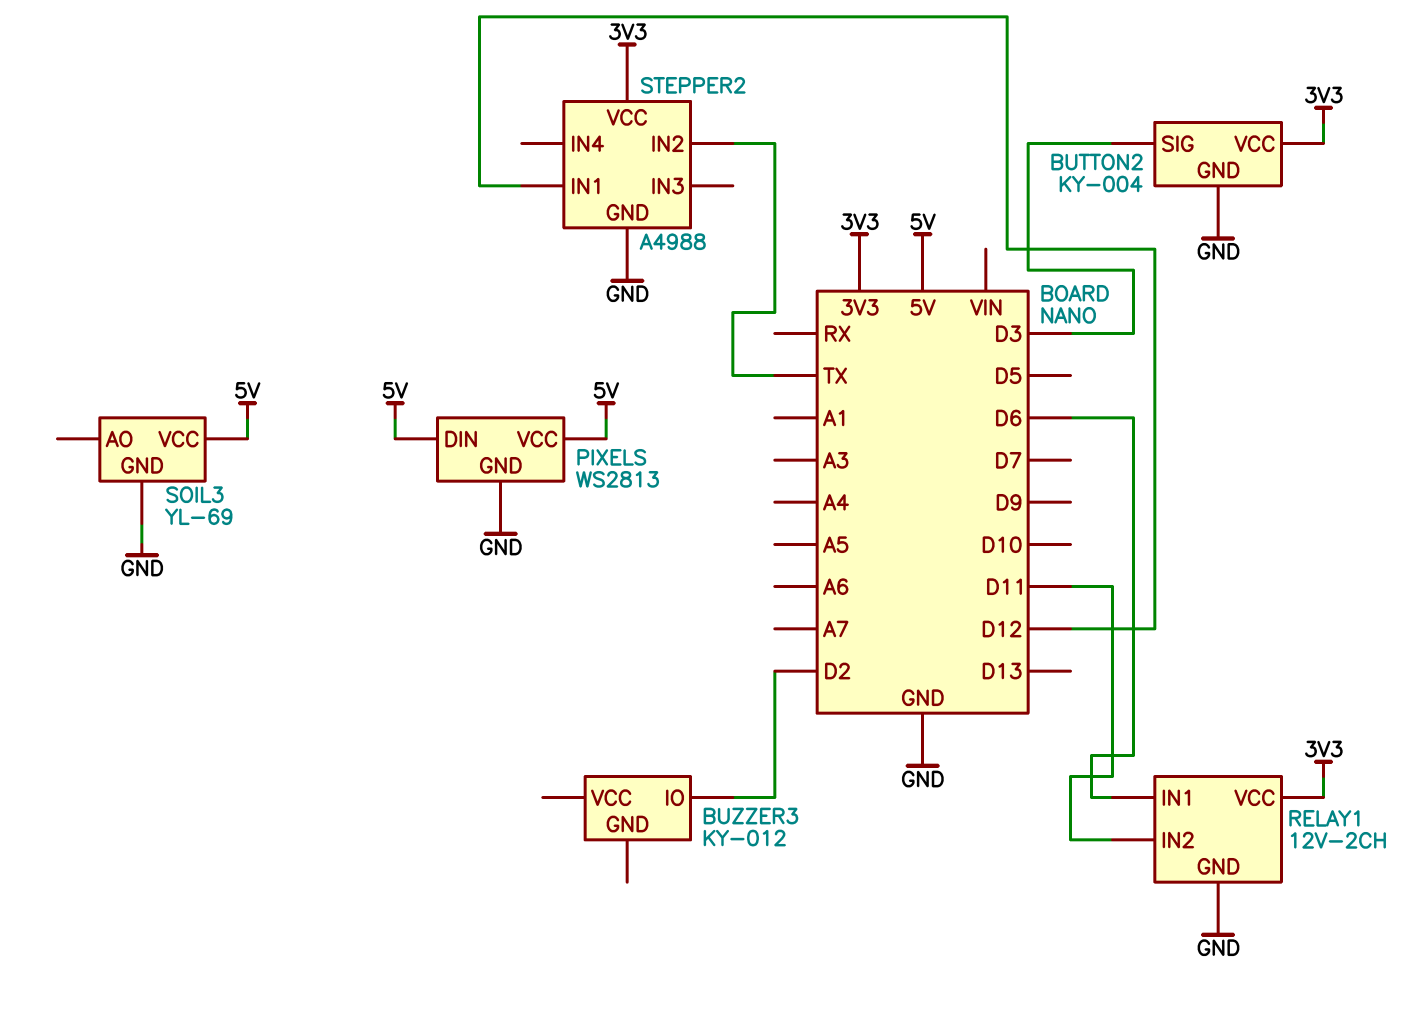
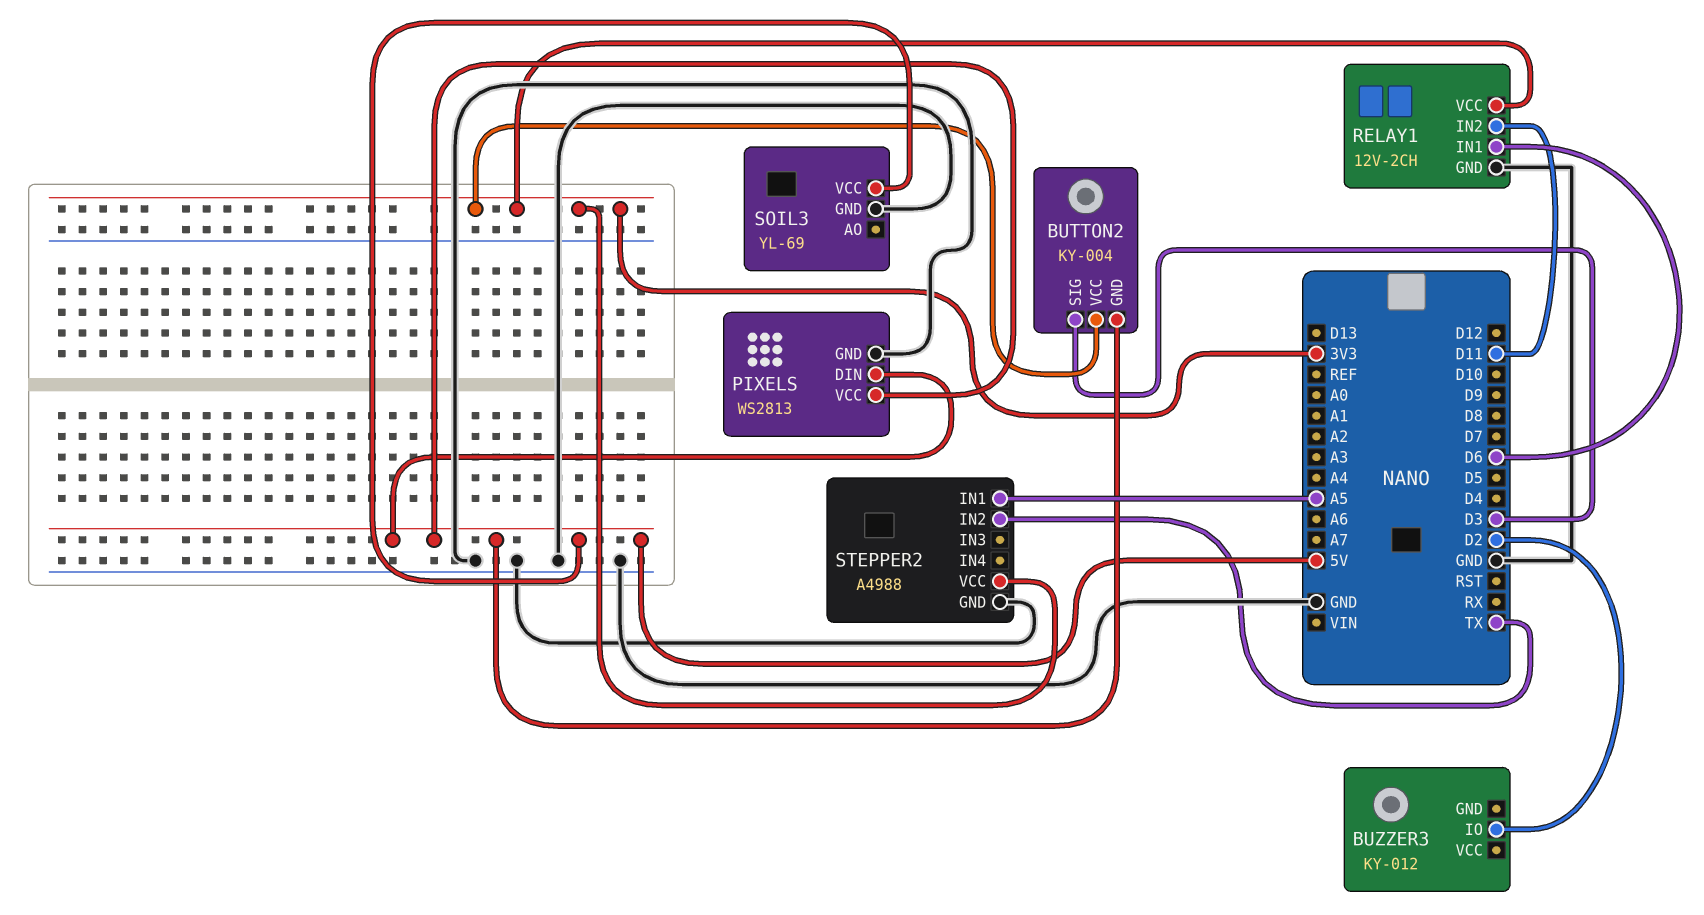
BUTTON2 pin GND: GND -> 5V
STEPPER2 pin IN1: D12 -> A5

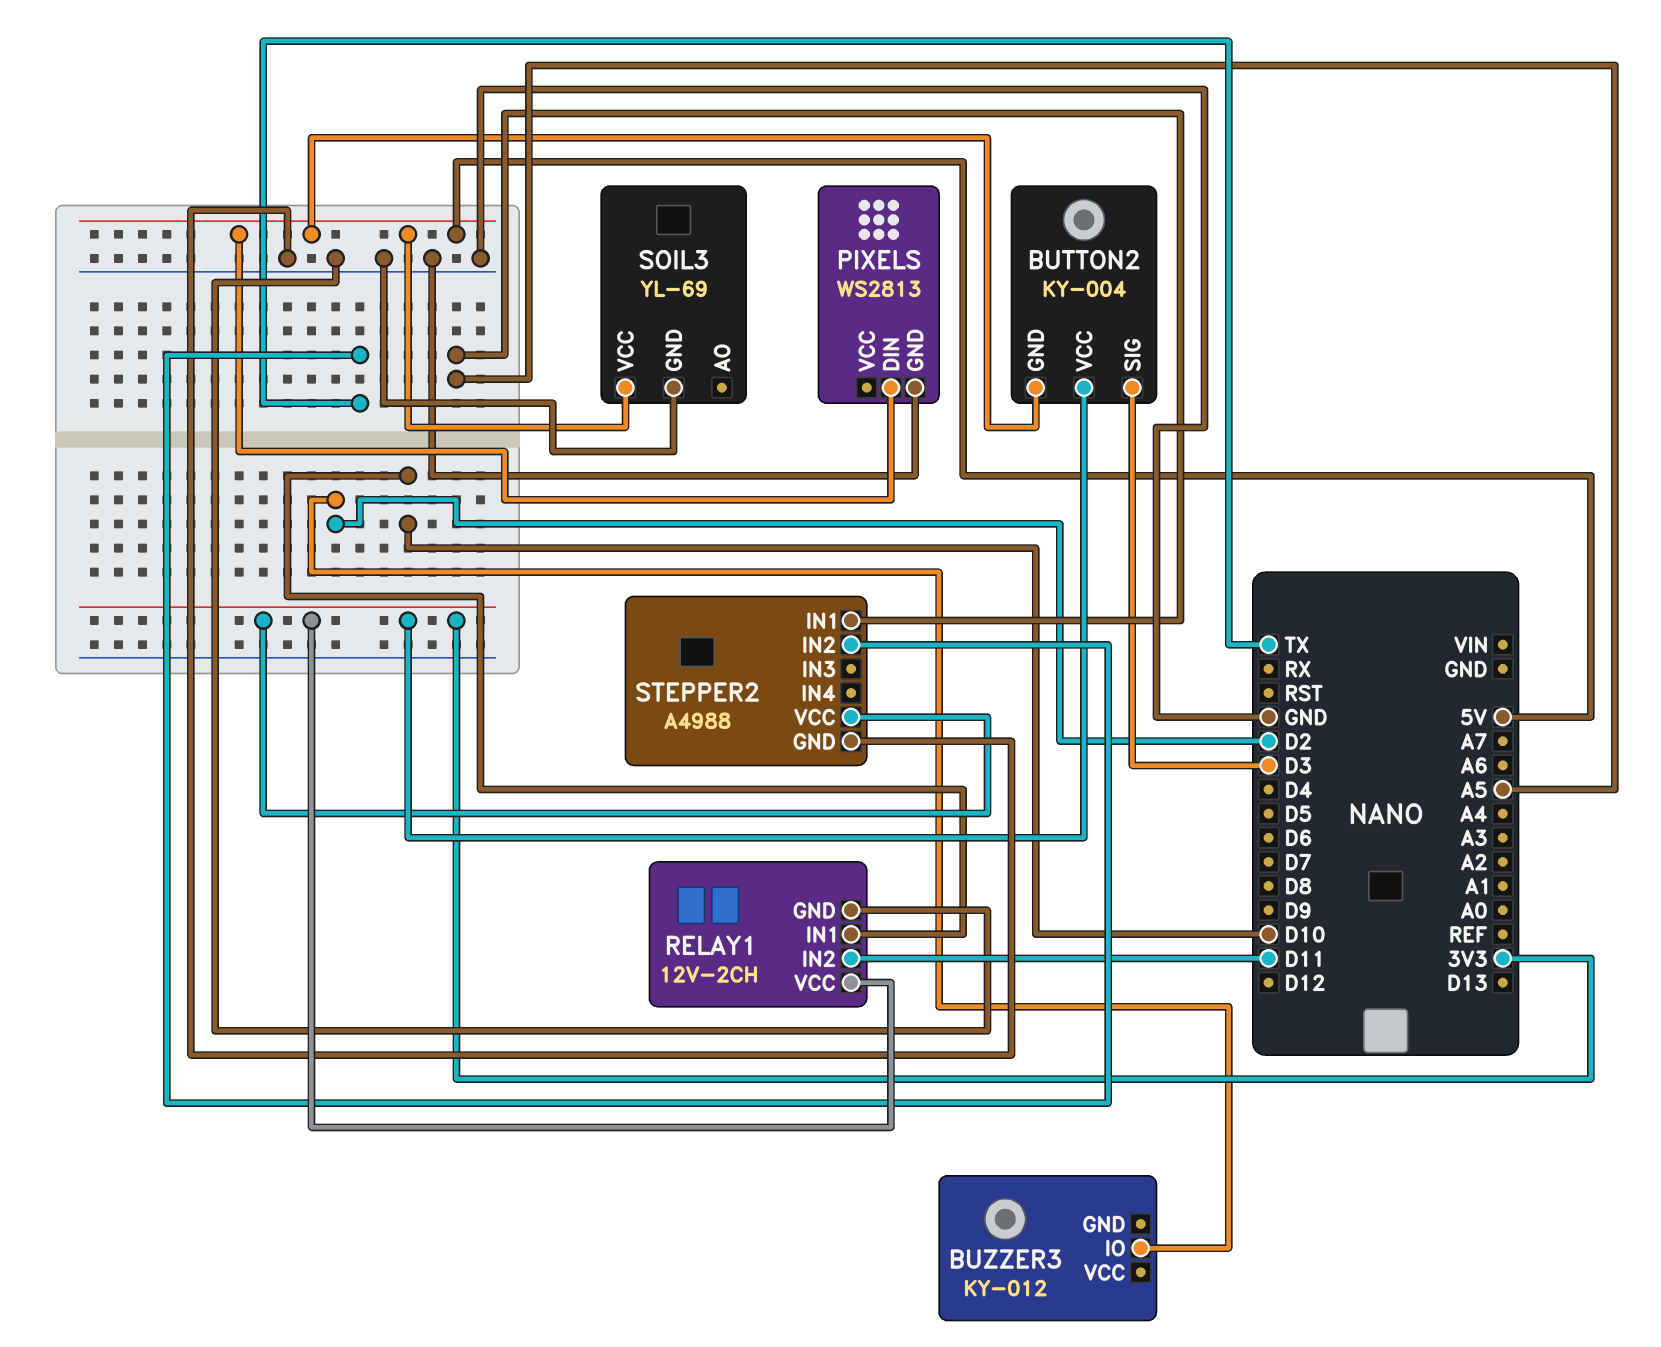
PIXELS pin VCC: 5V -> none
RELAY1 pin IN1: D6 -> D10

